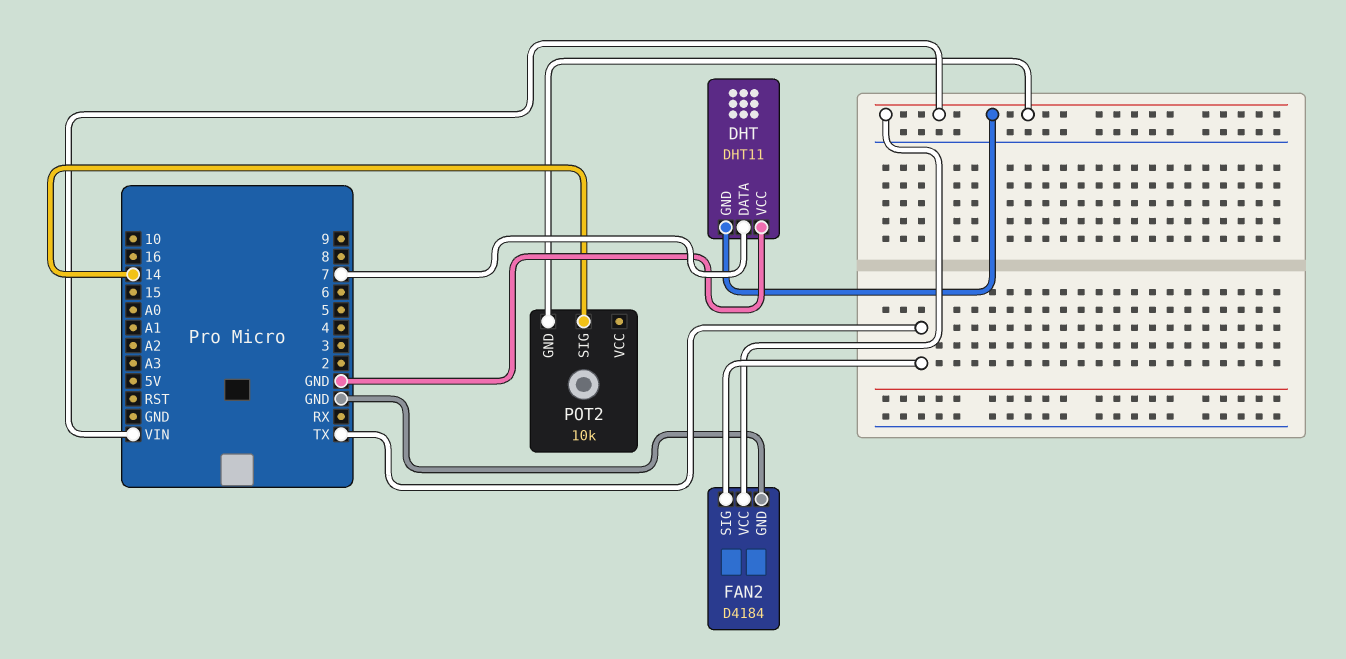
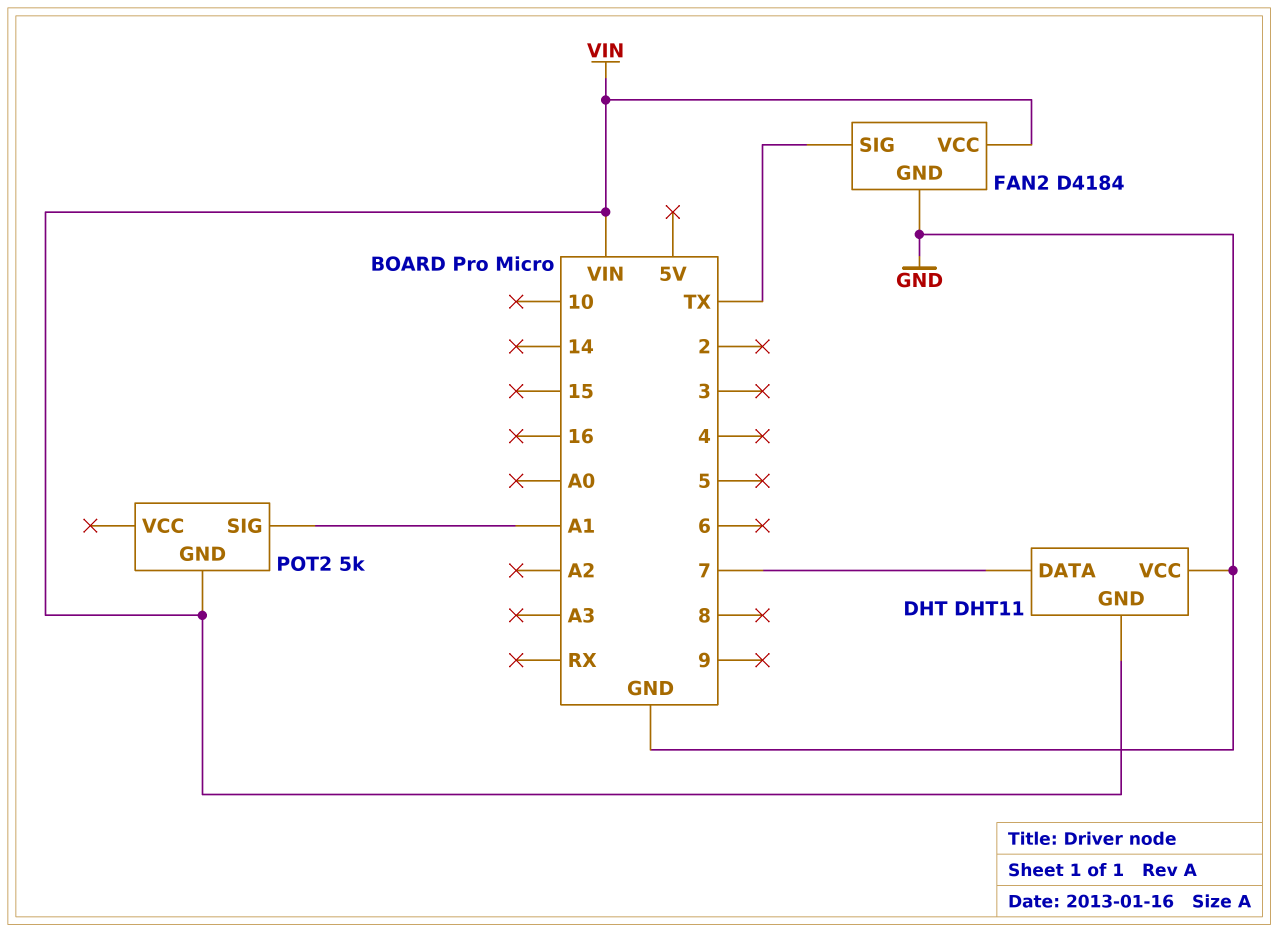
POT2: 10k -> 5k
POT2 pin SIG: 14 -> A1

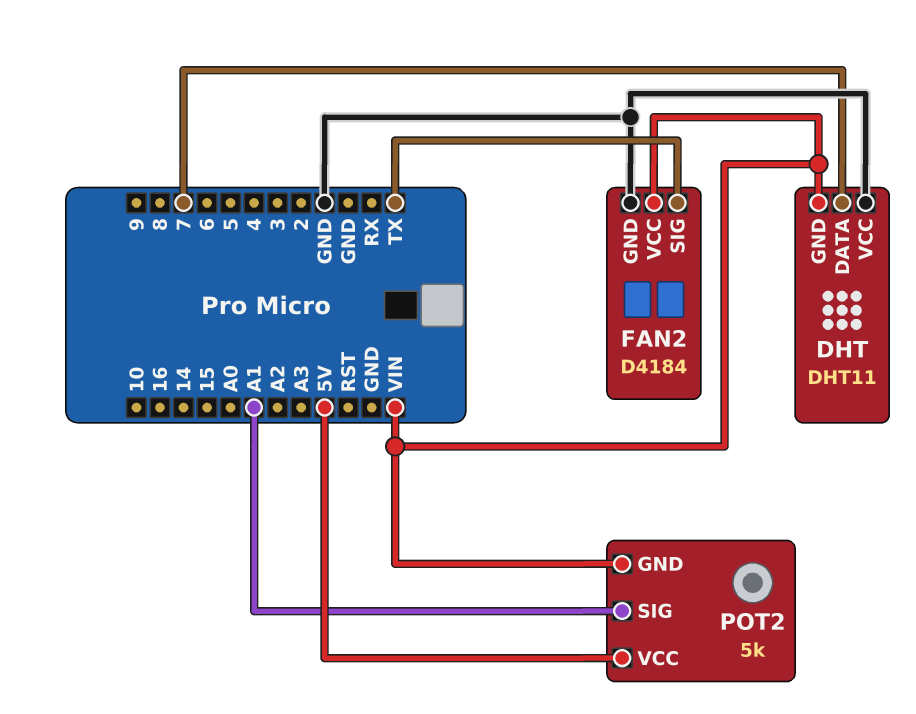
POT2 pin VCC: none -> 5V

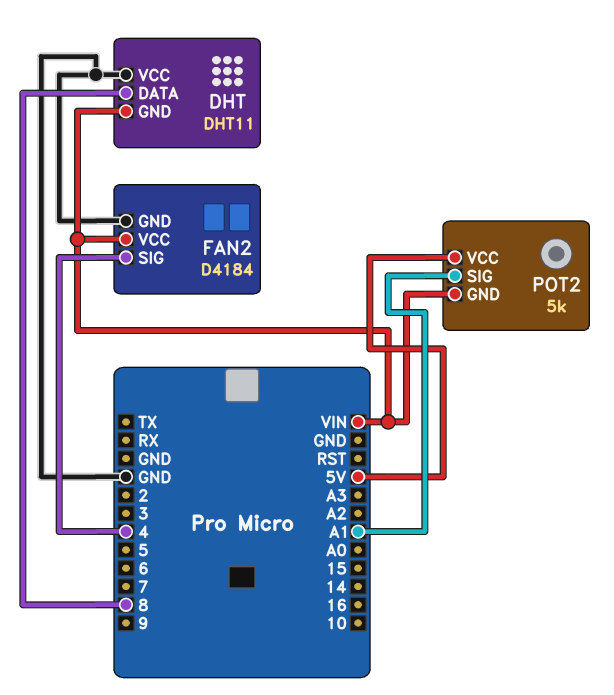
DHT pin DATA: 7 -> 8
FAN2 pin SIG: TX -> 4

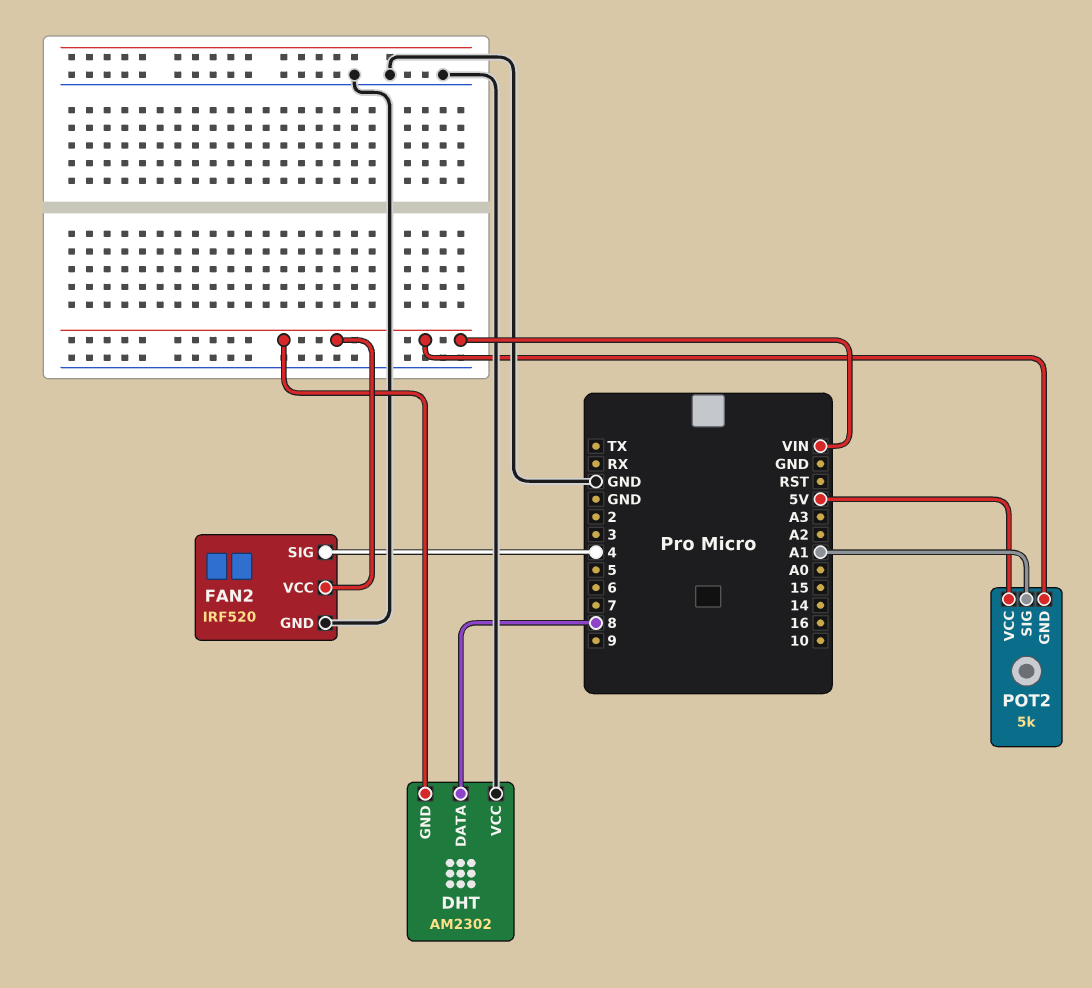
DHT: DHT11 -> AM2302
FAN2: D4184 -> IRF520

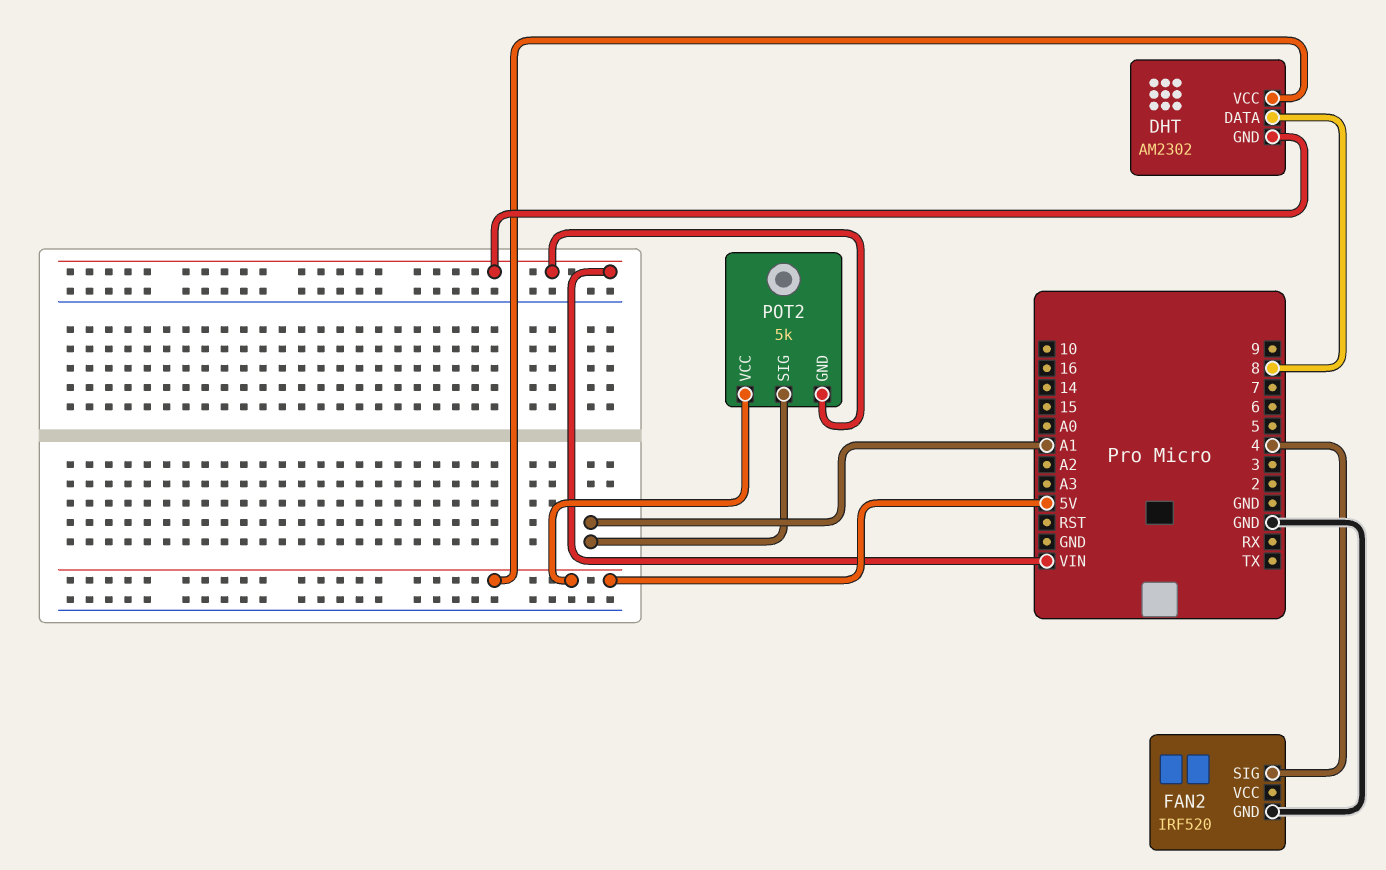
DHT pin VCC: GND -> 5V
FAN2 pin VCC: VIN -> none

